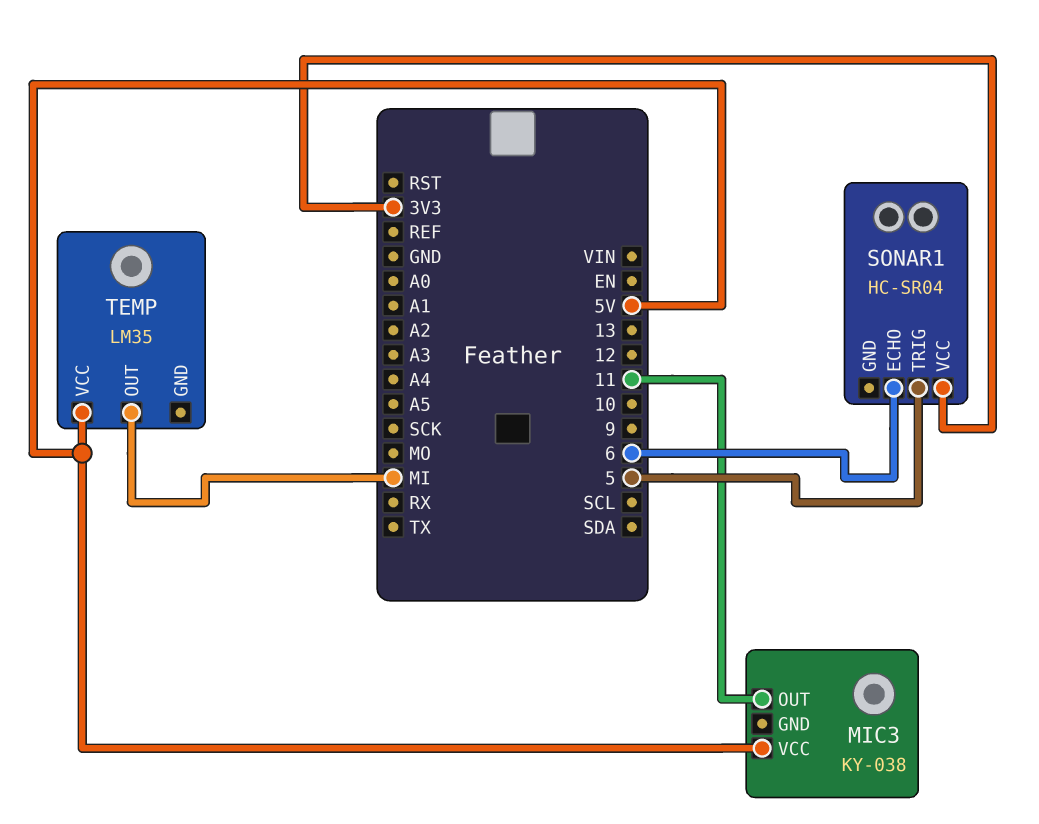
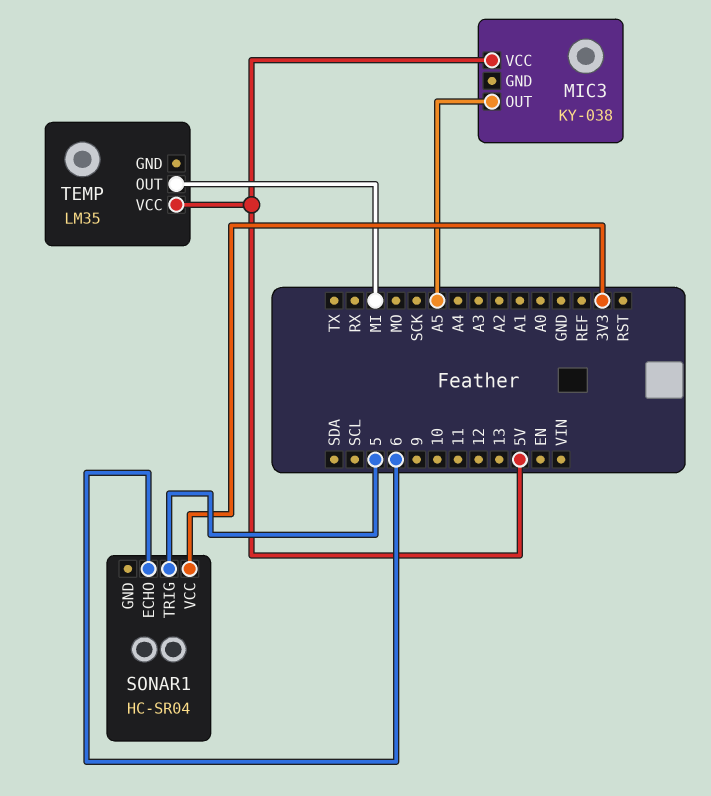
MIC3 pin OUT: 11 -> A5

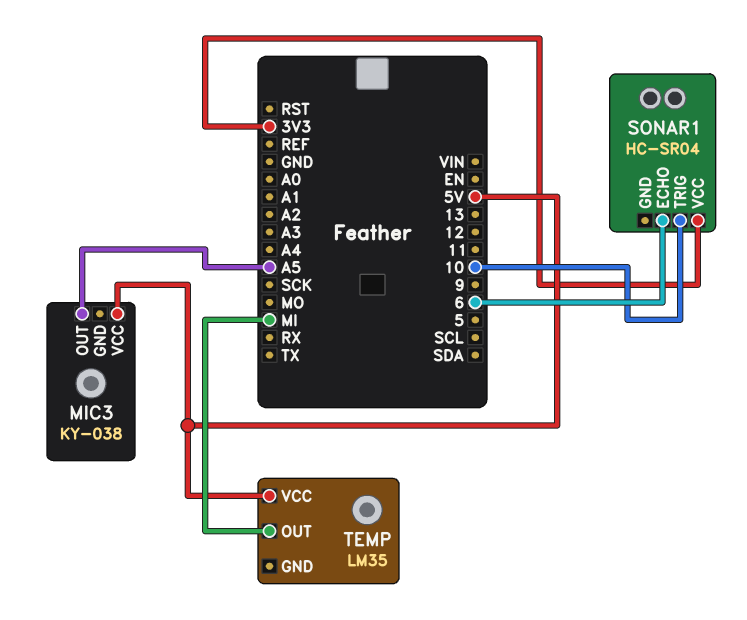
SONAR1 pin TRIG: 5 -> 10

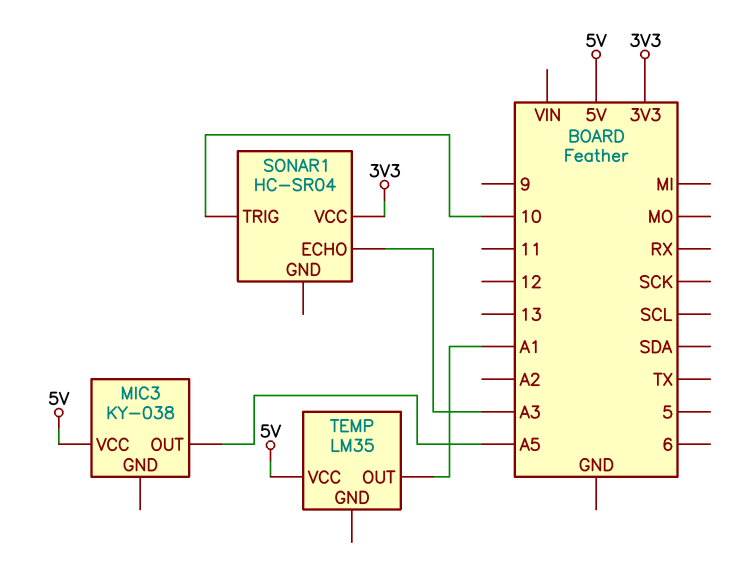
SONAR1 pin ECHO: 6 -> A3
TEMP pin OUT: MI -> A1

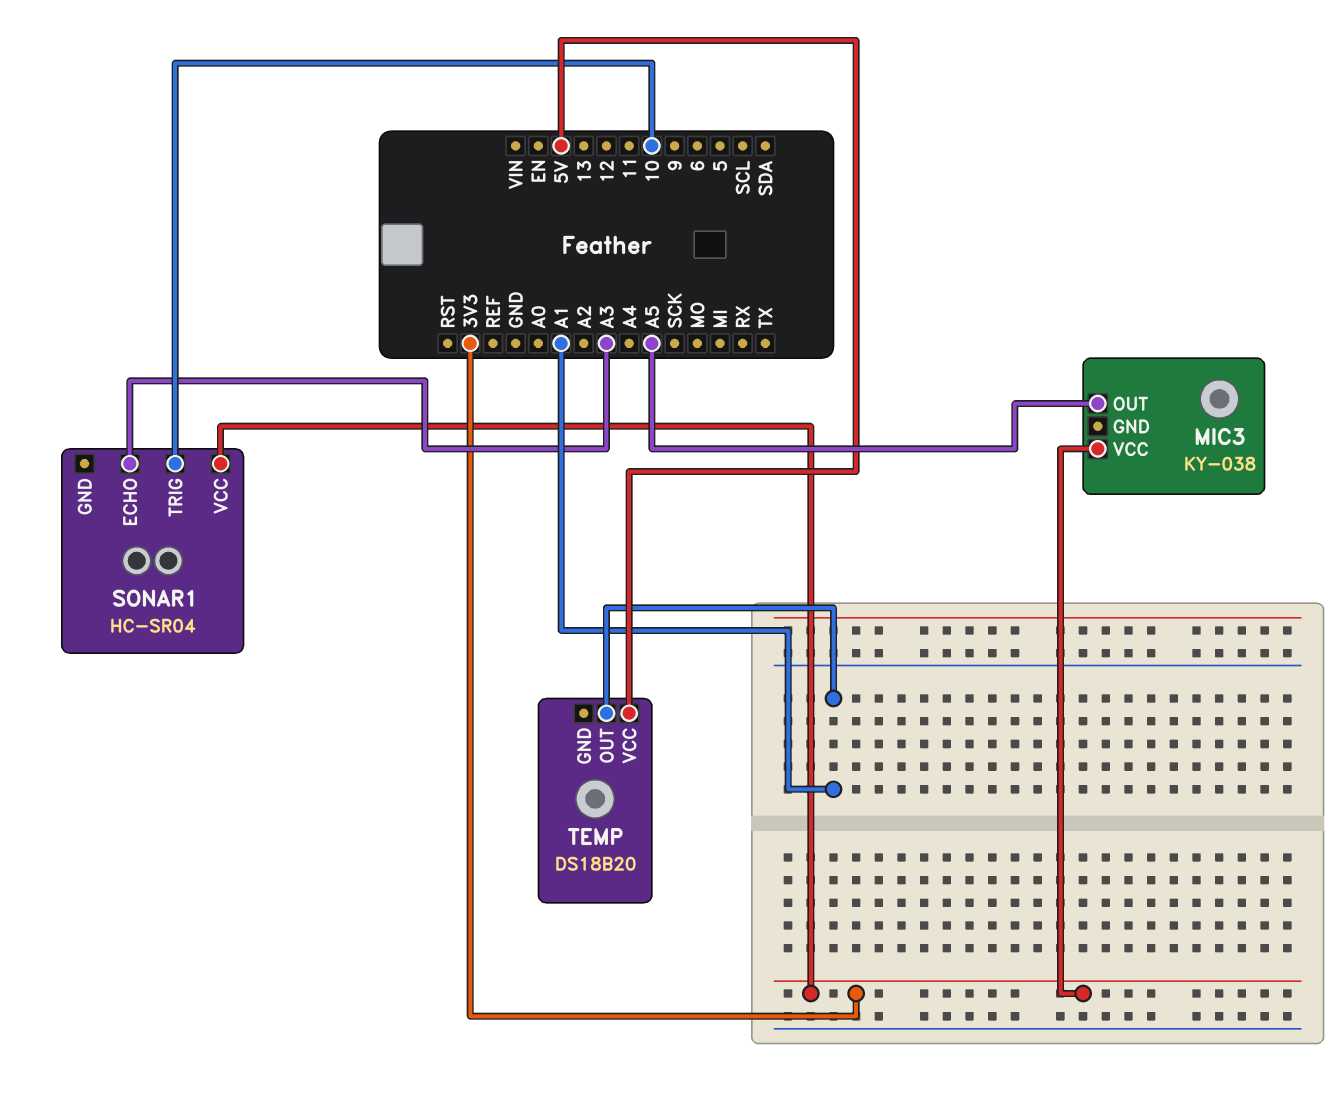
MIC3 pin VCC: 5V -> 3V3
TEMP: LM35 -> DS18B20

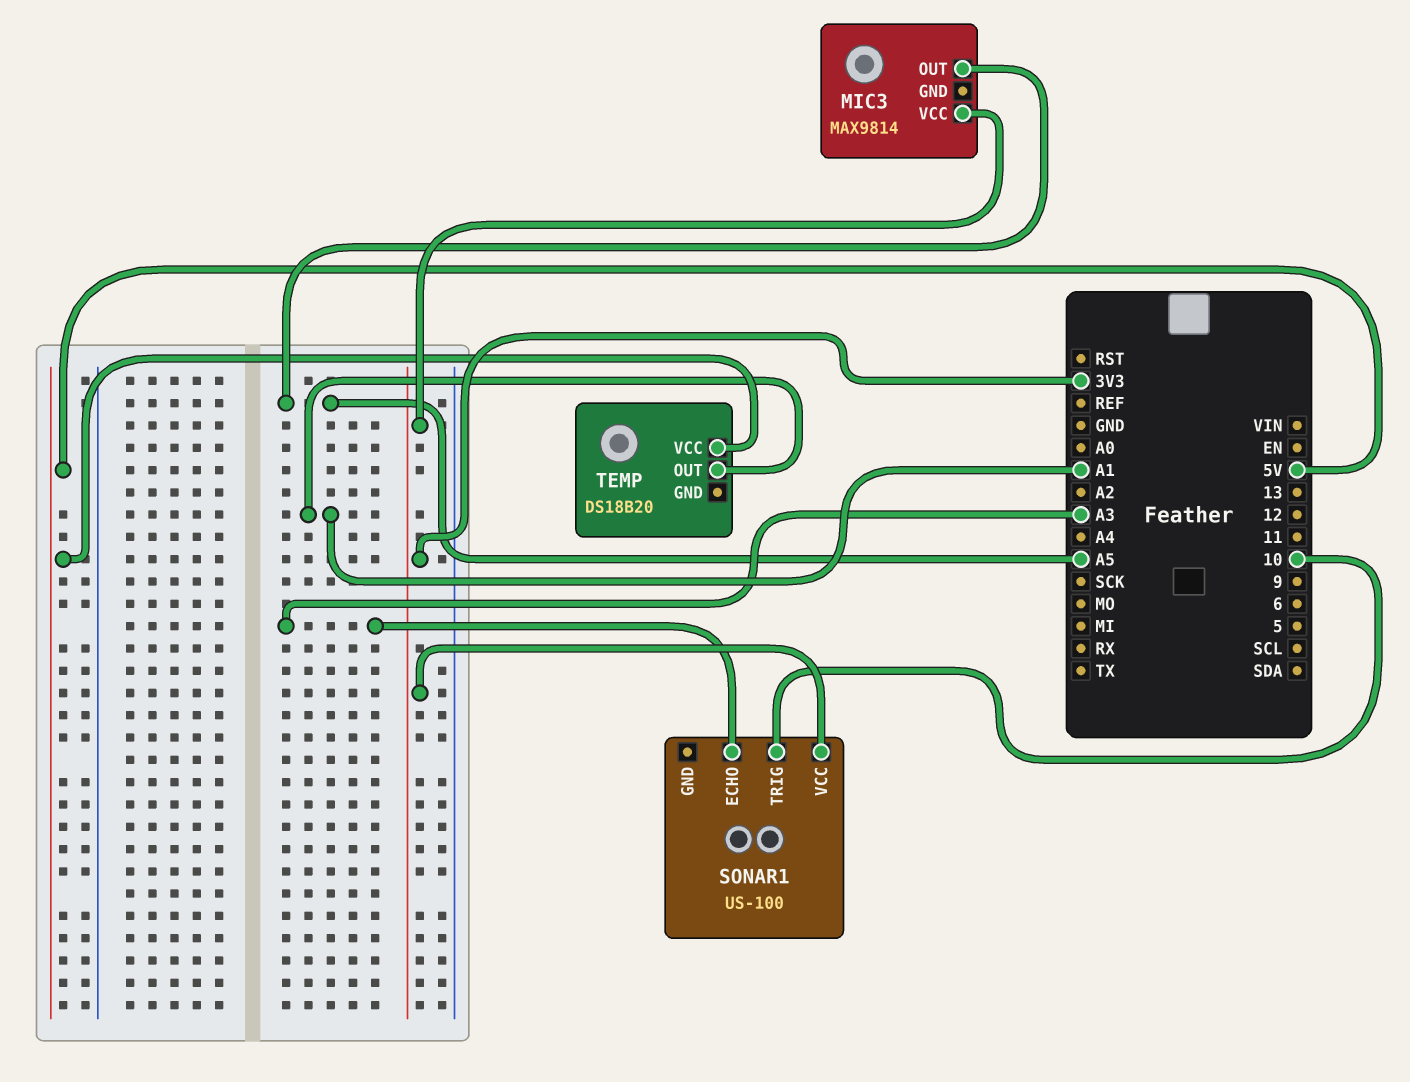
MIC3: KY-038 -> MAX9814
SONAR1: HC-SR04 -> US-100

